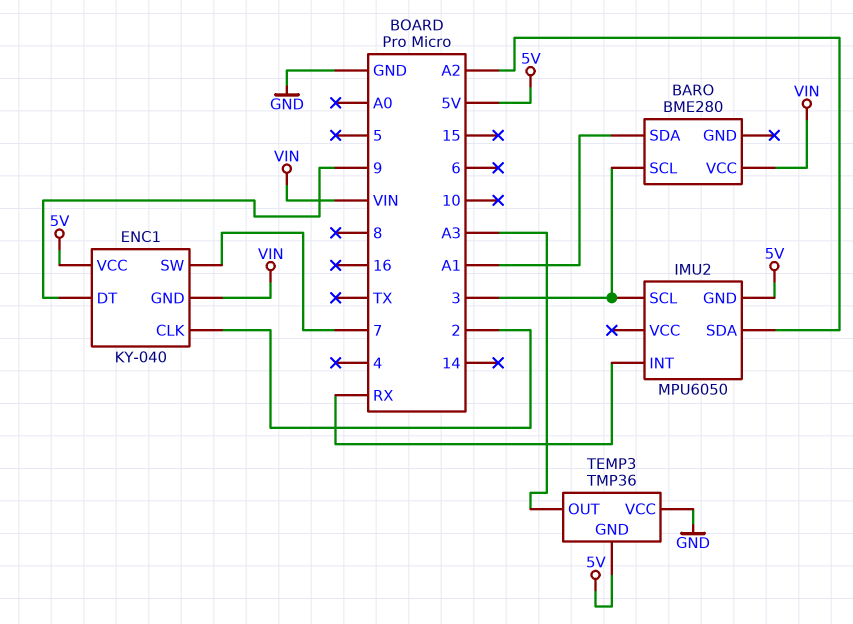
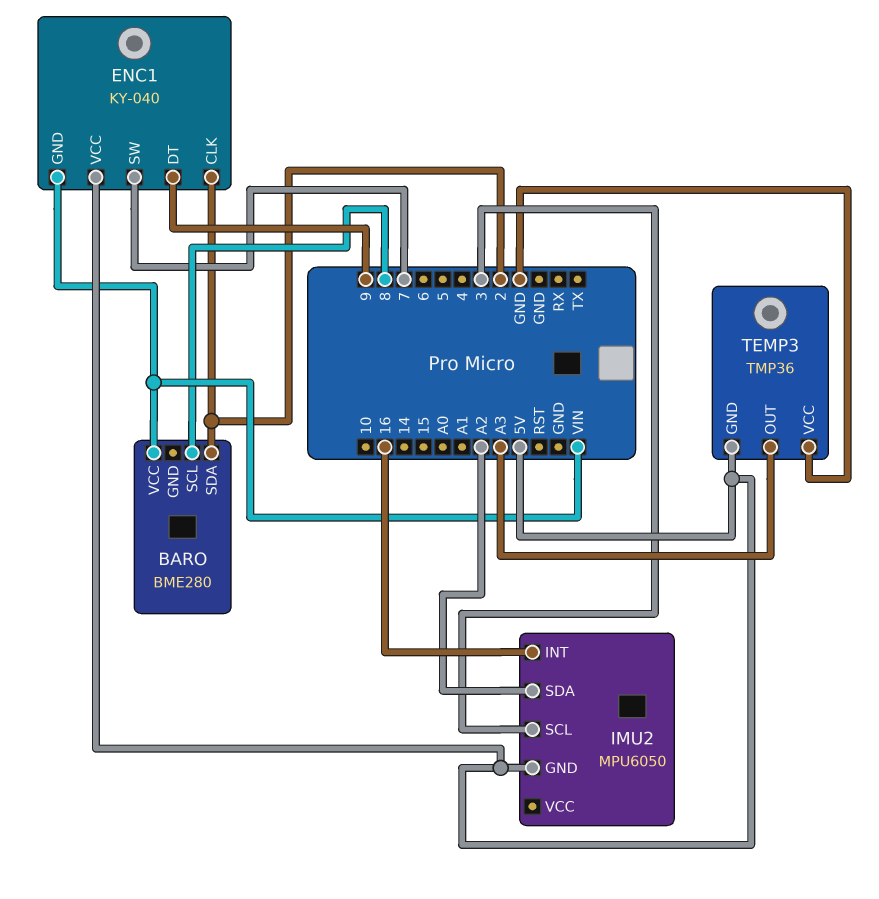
BARO pin SCL: 3 -> 8
BARO pin SDA: A1 -> 2
IMU2 pin INT: RX -> 16

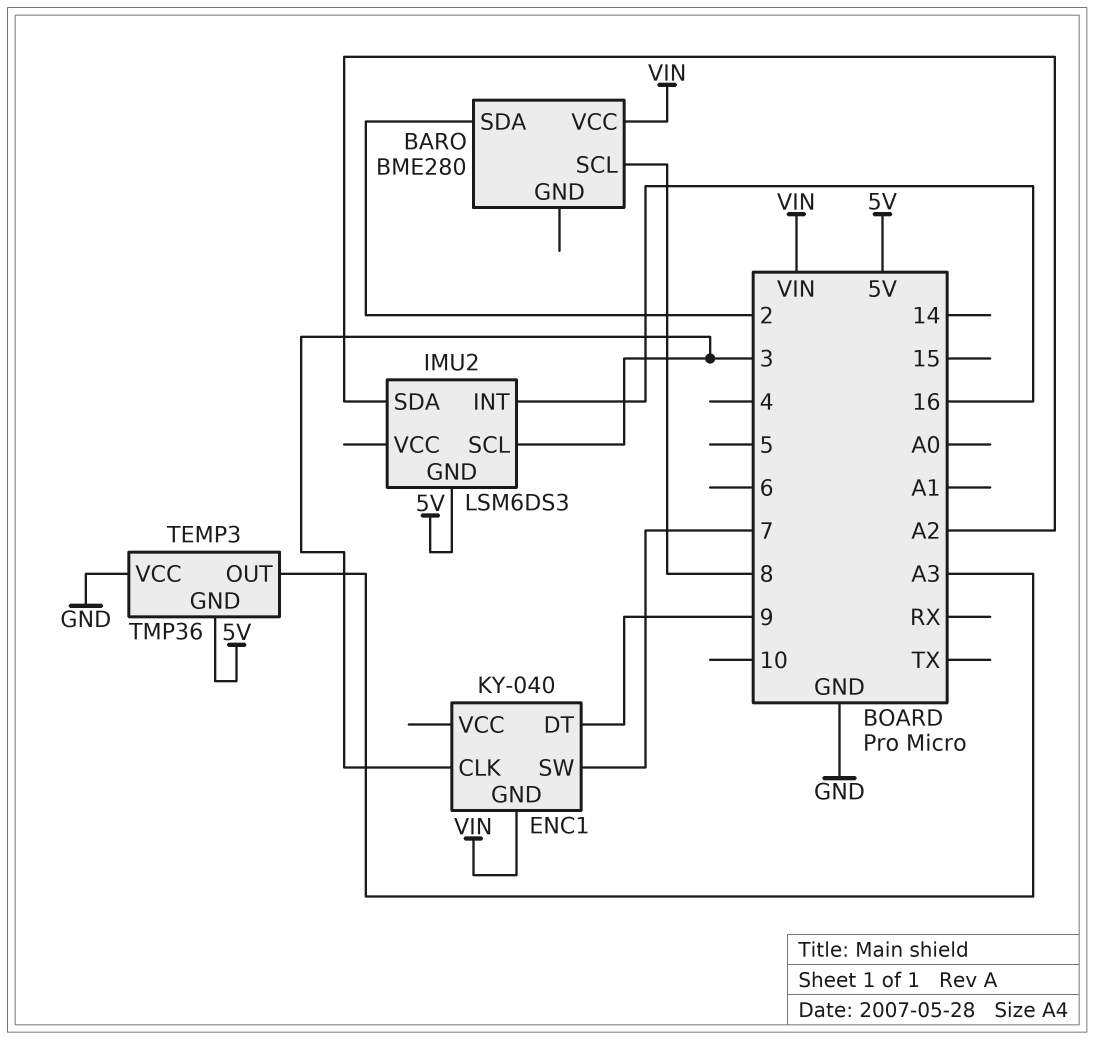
ENC1 pin CLK: 2 -> 3
ENC1 pin VCC: 5V -> none
IMU2: MPU6050 -> LSM6DS3

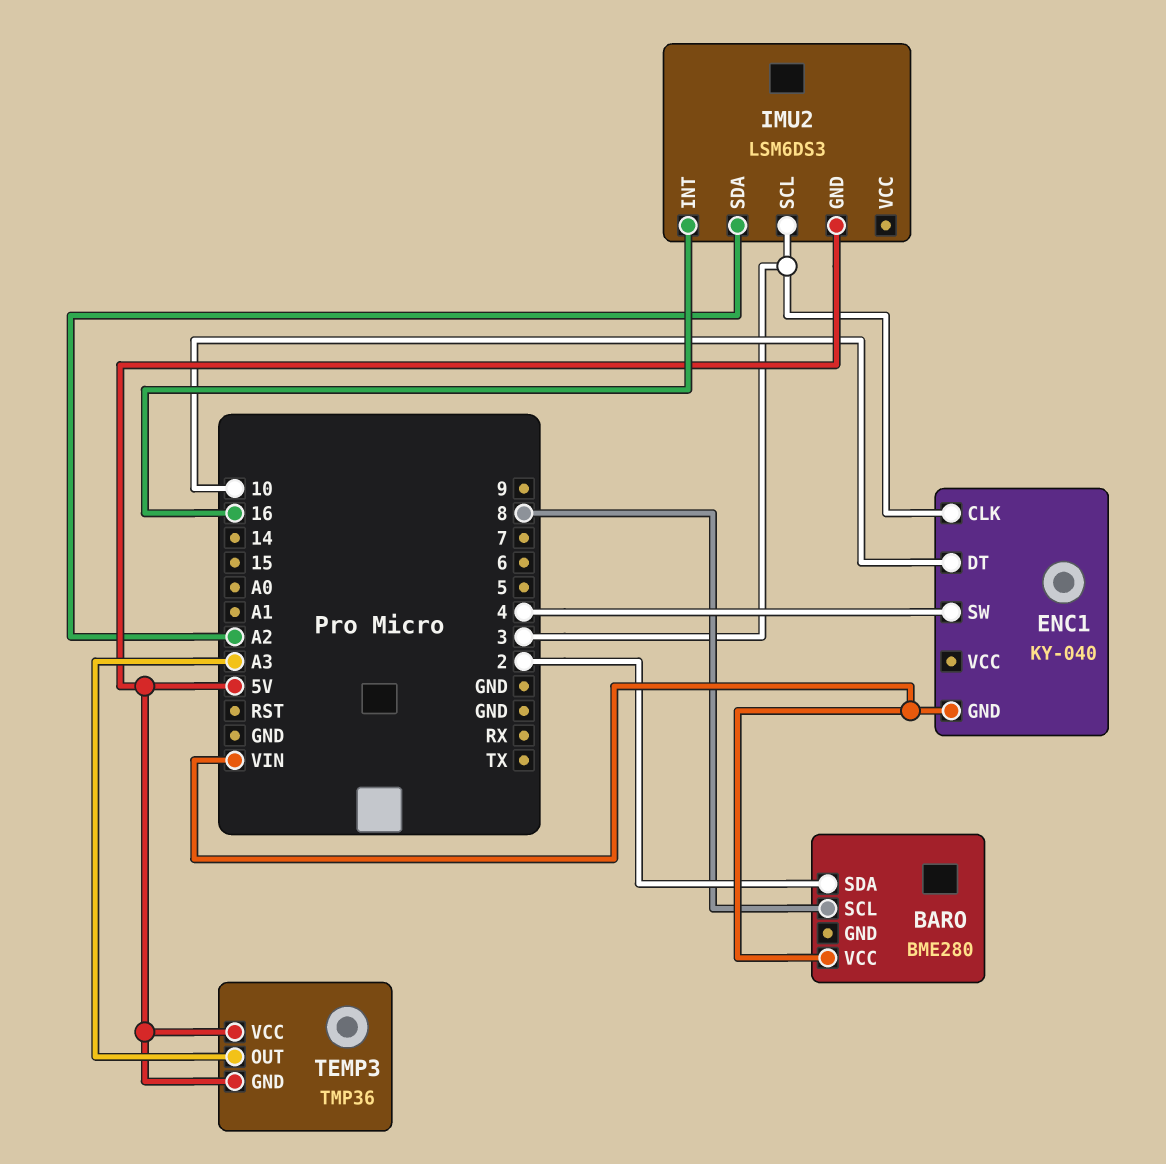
ENC1 pin DT: 9 -> 10
ENC1 pin SW: 7 -> 4
TEMP3 pin VCC: GND -> 5V

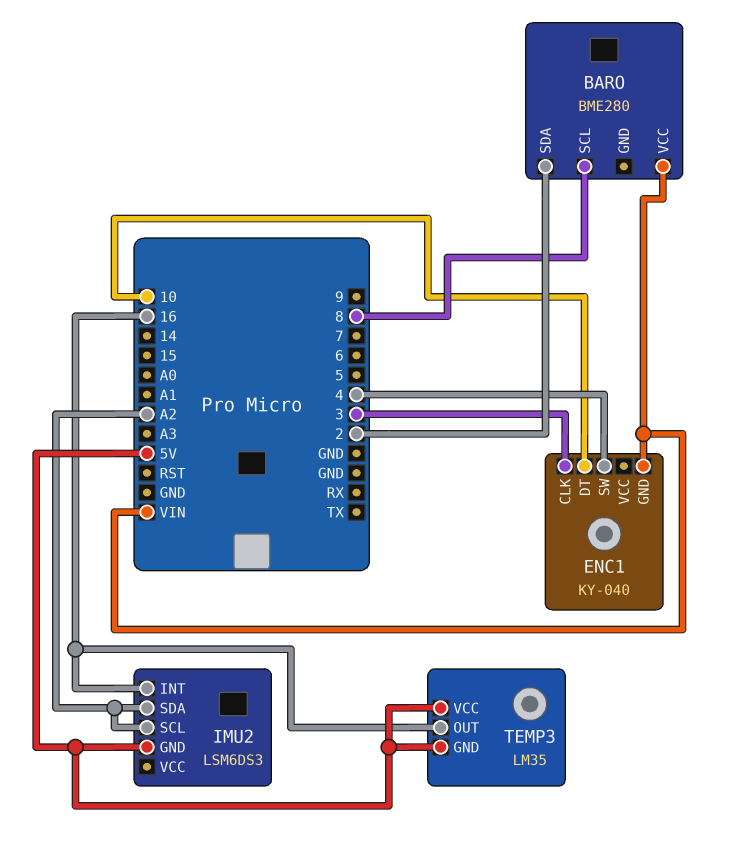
IMU2 pin SCL: 3 -> A2
TEMP3: TMP36 -> LM35
TEMP3 pin OUT: A3 -> 16

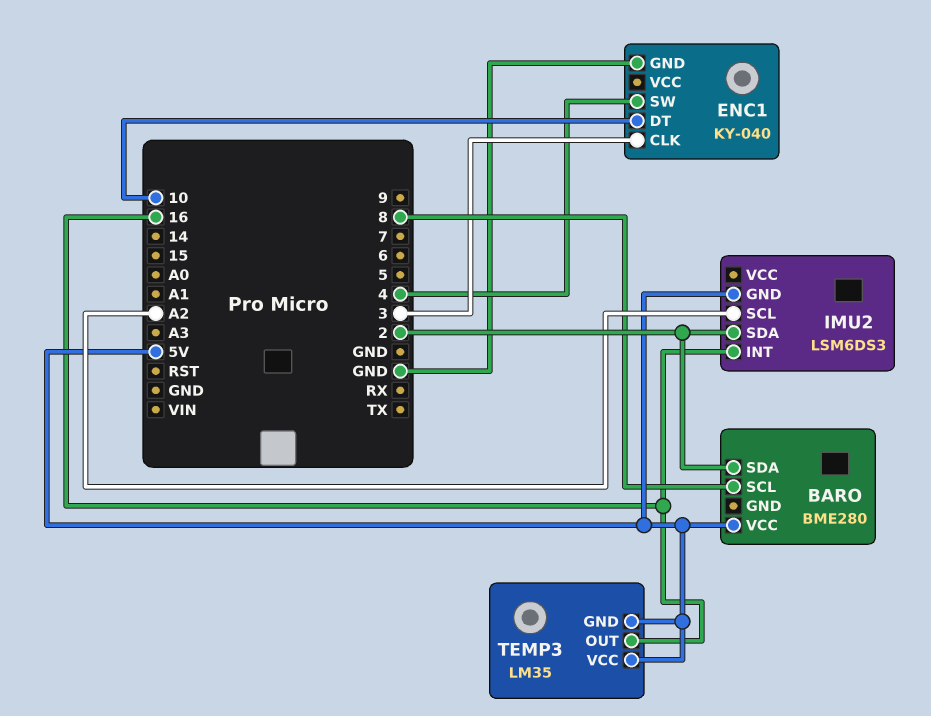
BARO pin VCC: VIN -> 5V
ENC1 pin GND: VIN -> GND
IMU2 pin SDA: A2 -> 2

